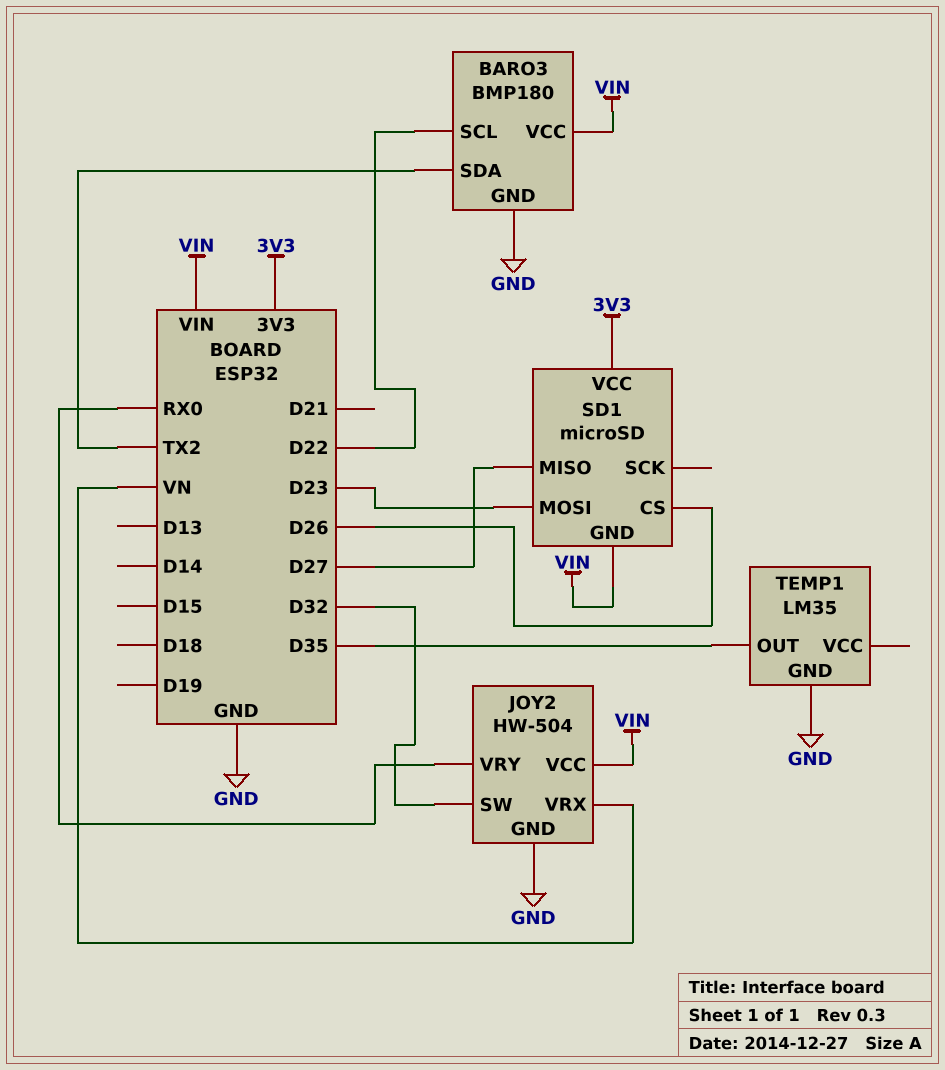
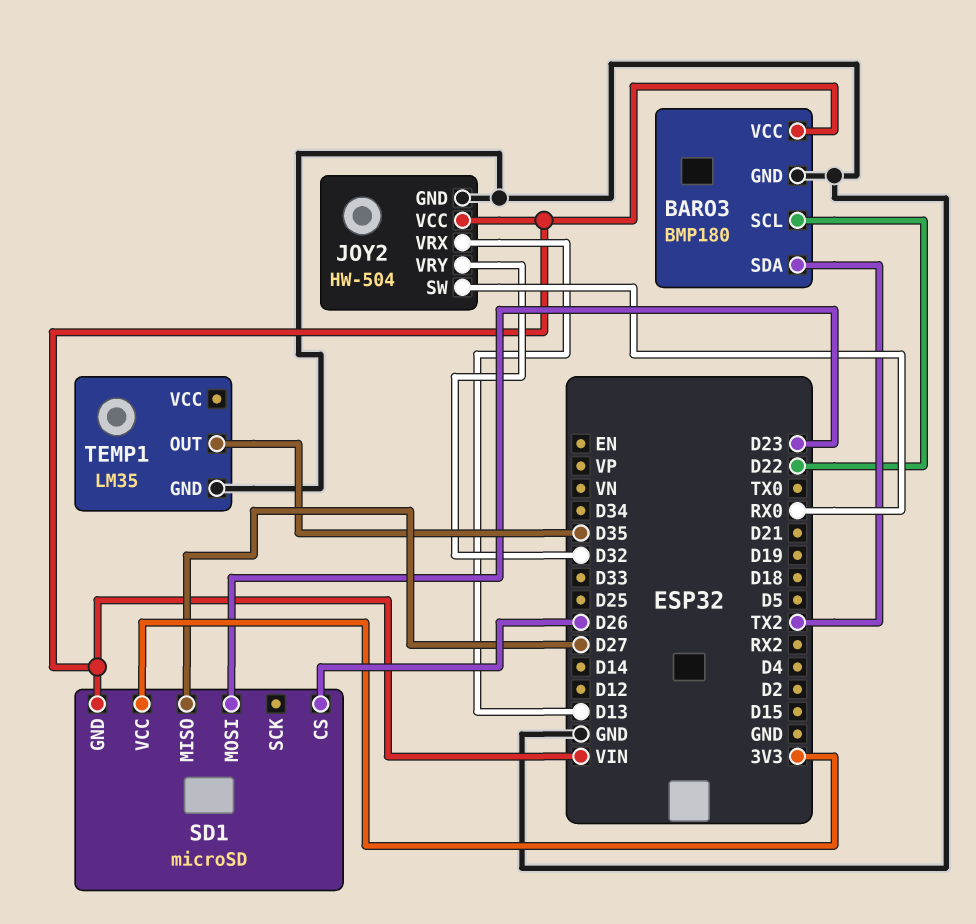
JOY2 pin SW: D32 -> RX0
JOY2 pin VRX: VN -> D13
JOY2 pin VRY: RX0 -> D32

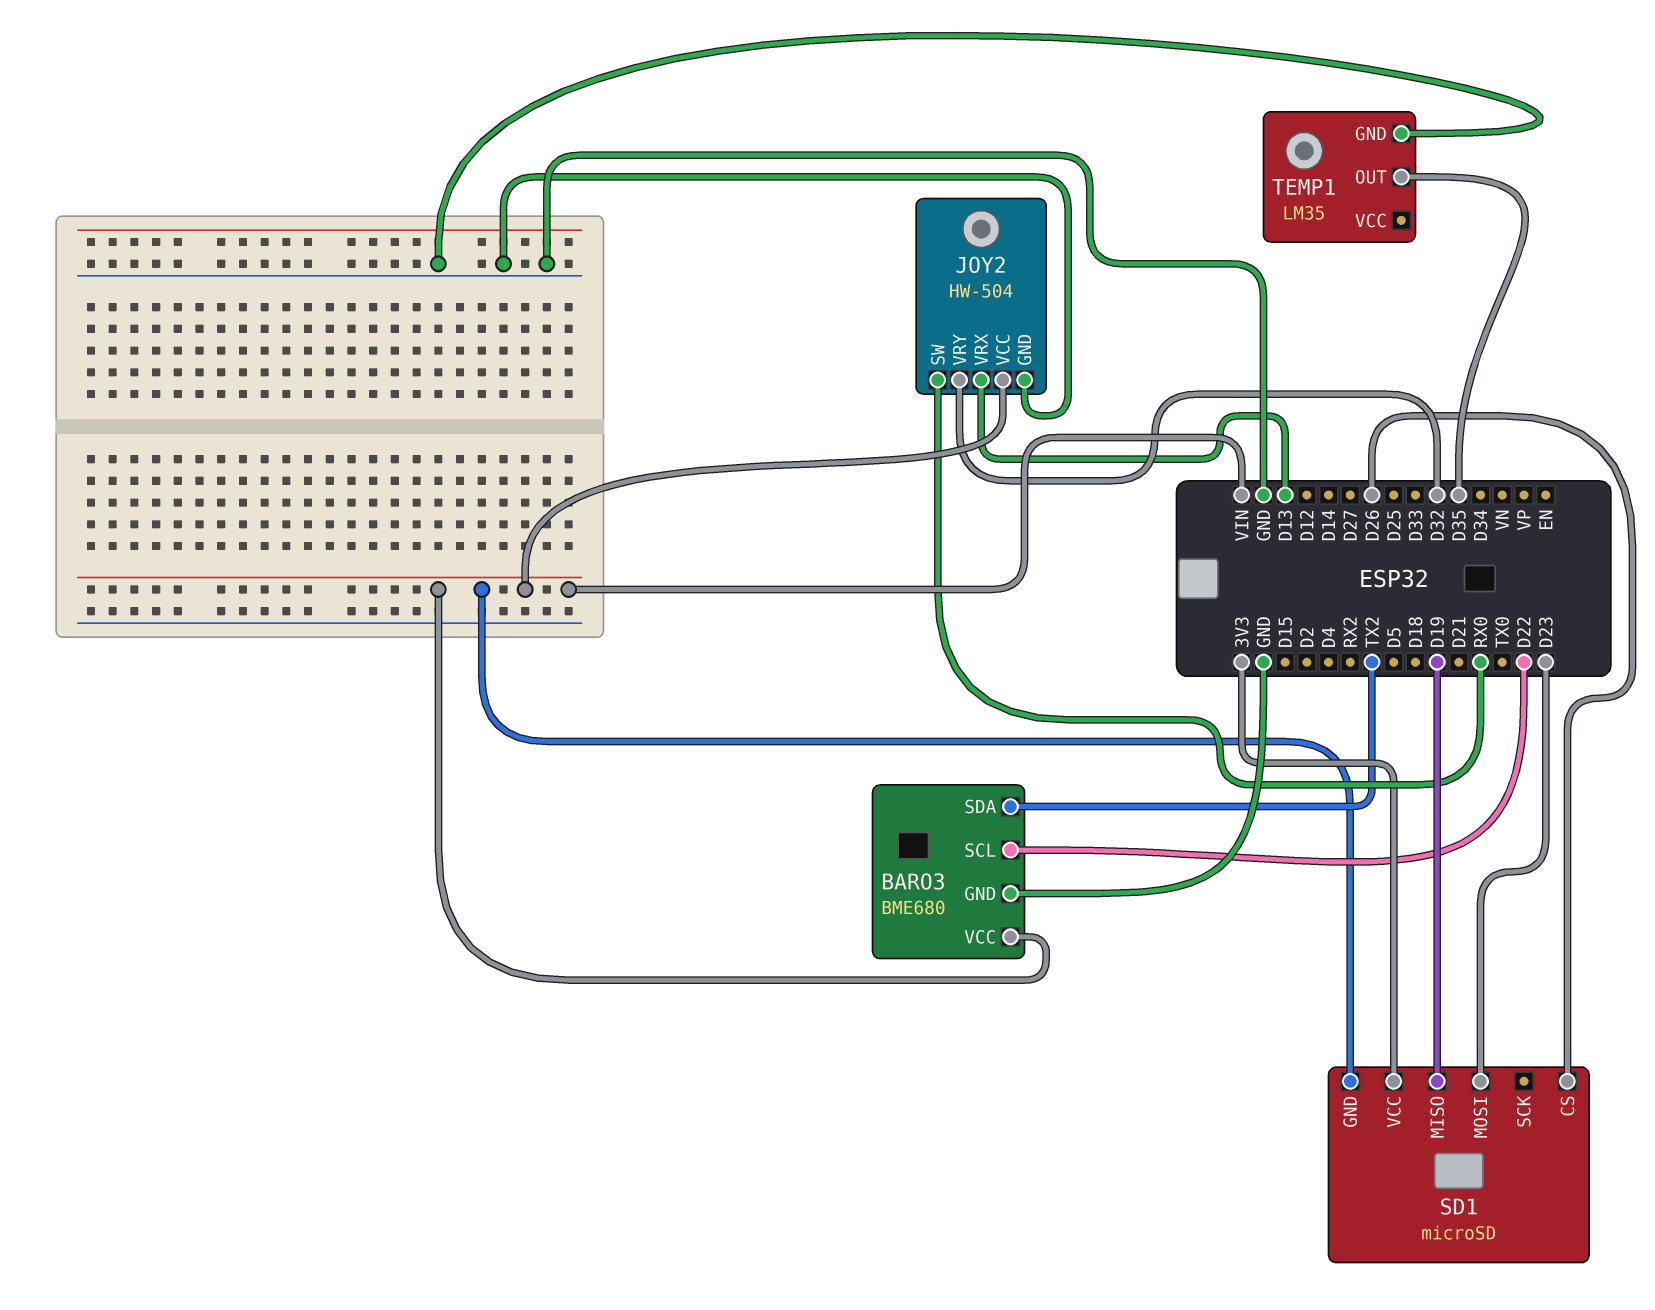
BARO3: BMP180 -> BME680
SD1 pin MISO: D27 -> D19

